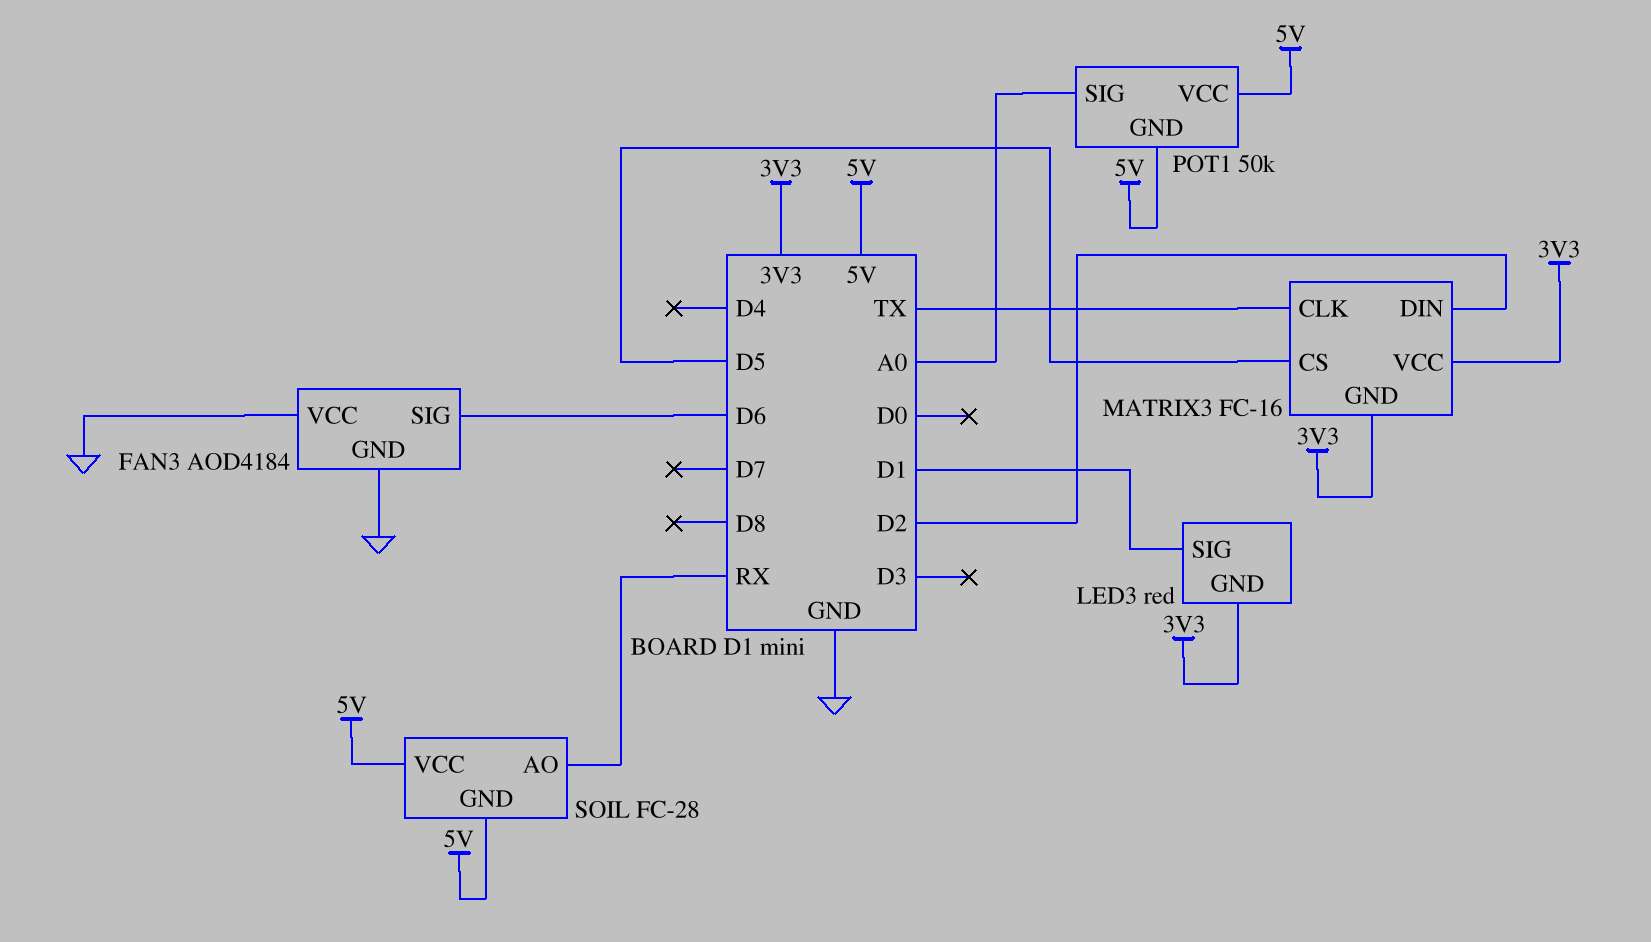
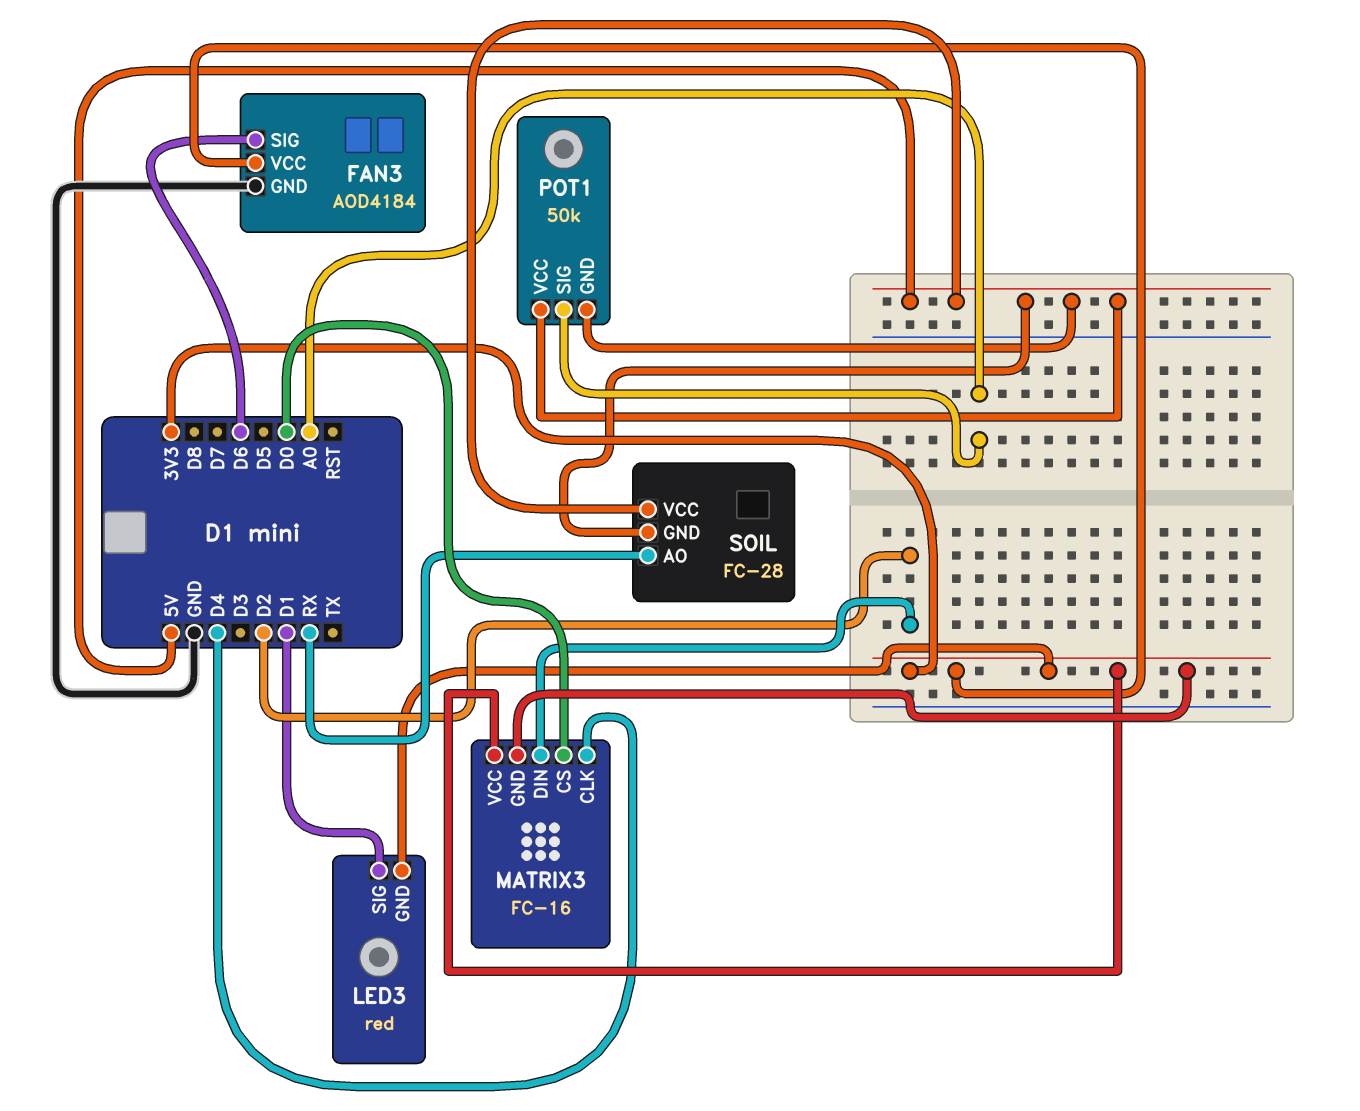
FAN3 pin VCC: GND -> 3V3
MATRIX3 pin CLK: TX -> D4
MATRIX3 pin CS: D5 -> D0

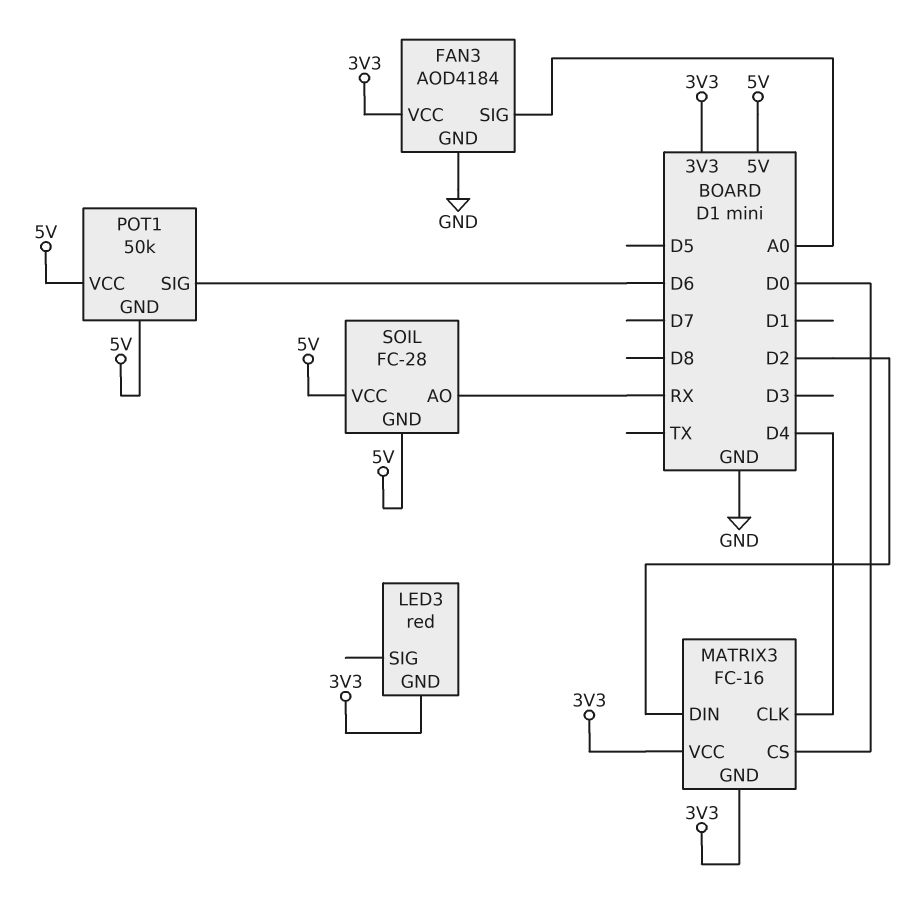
FAN3 pin SIG: D6 -> A0
LED3 pin SIG: D1 -> none
POT1 pin SIG: A0 -> D6

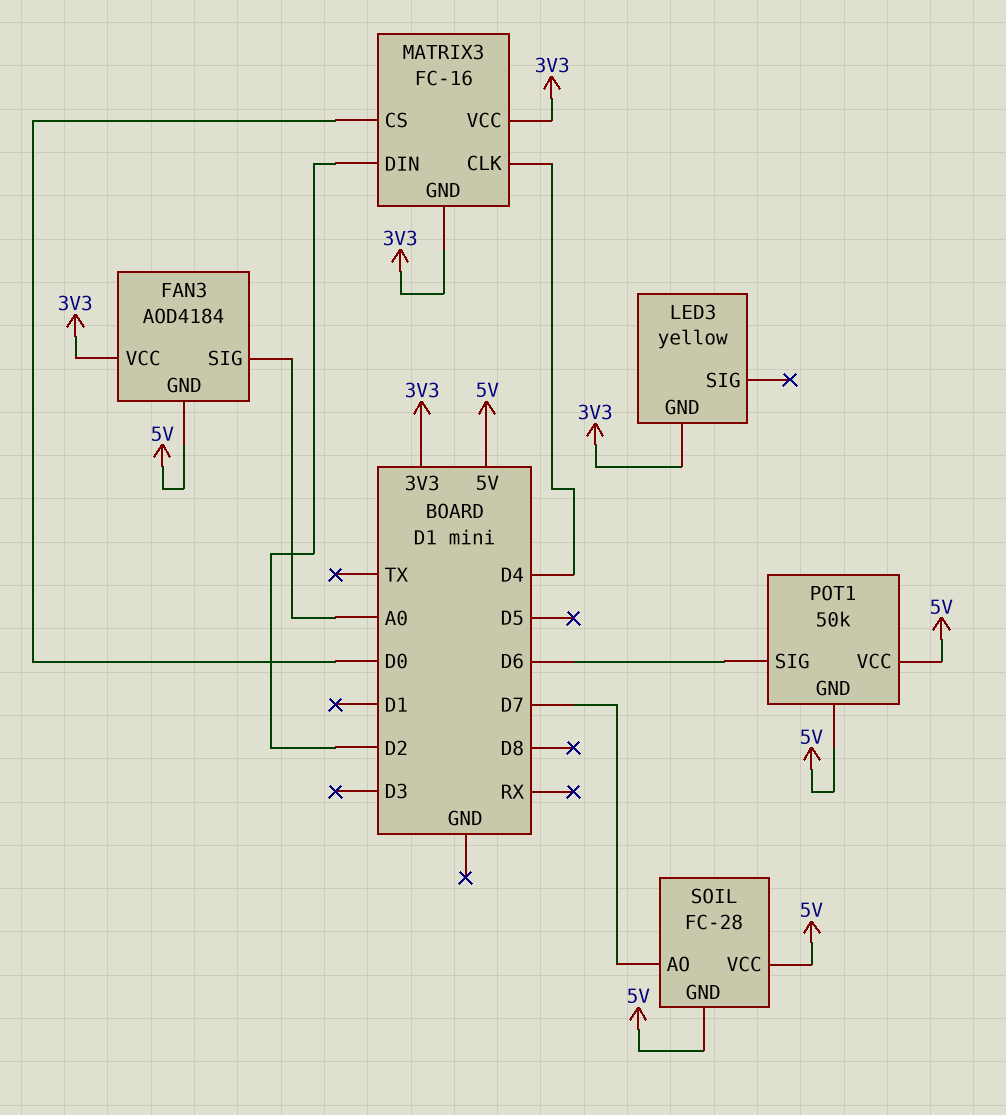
FAN3 pin GND: GND -> 5V
LED3: red -> yellow
SOIL pin AO: RX -> D7

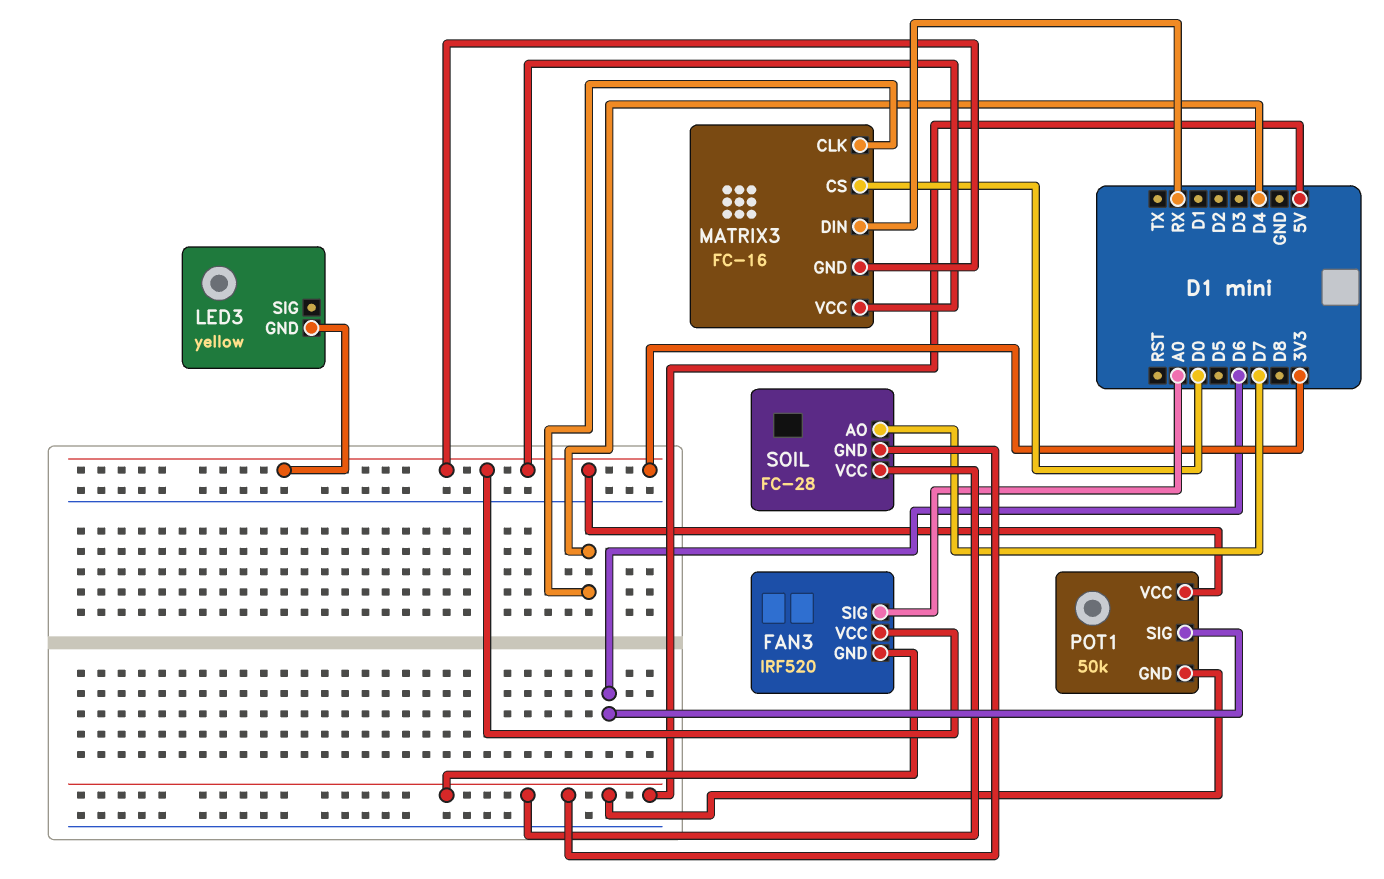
FAN3: AOD4184 -> IRF520
MATRIX3 pin DIN: D2 -> RX
POT1 pin VCC: 5V -> 3V3

